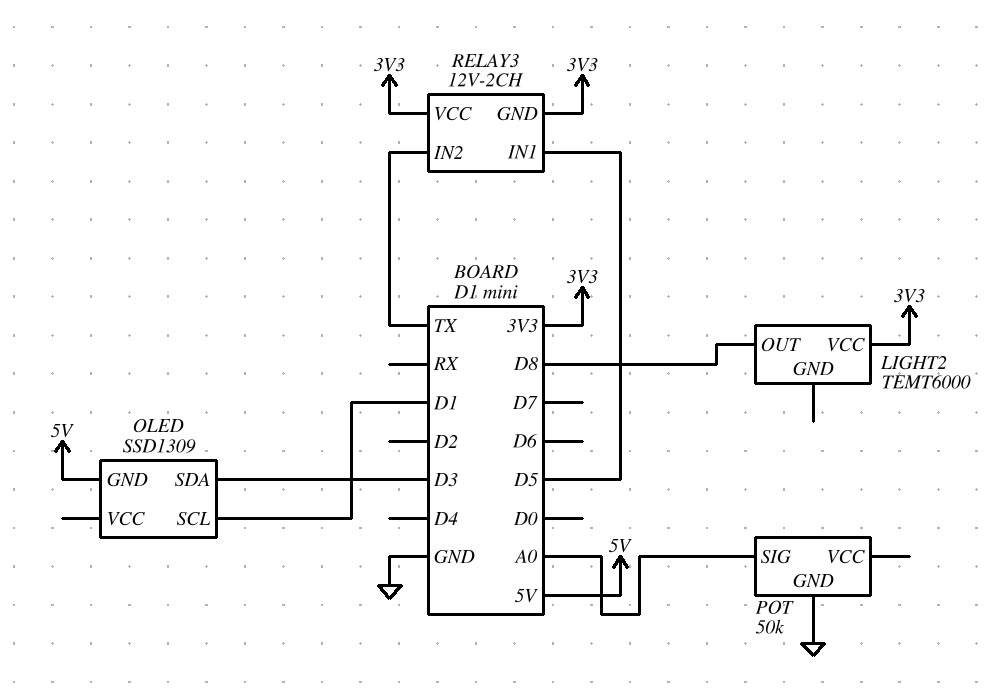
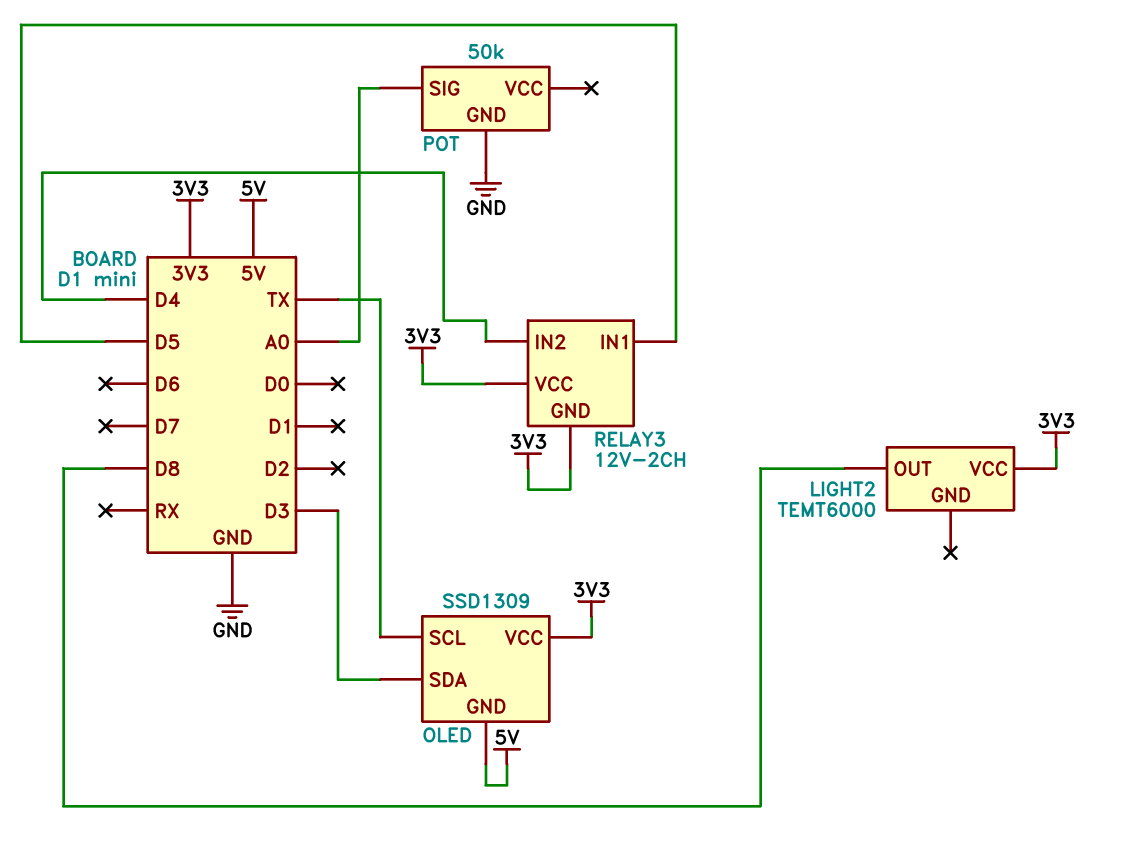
OLED pin SCL: D1 -> TX
OLED pin VCC: none -> 3V3
RELAY3 pin IN2: TX -> D4

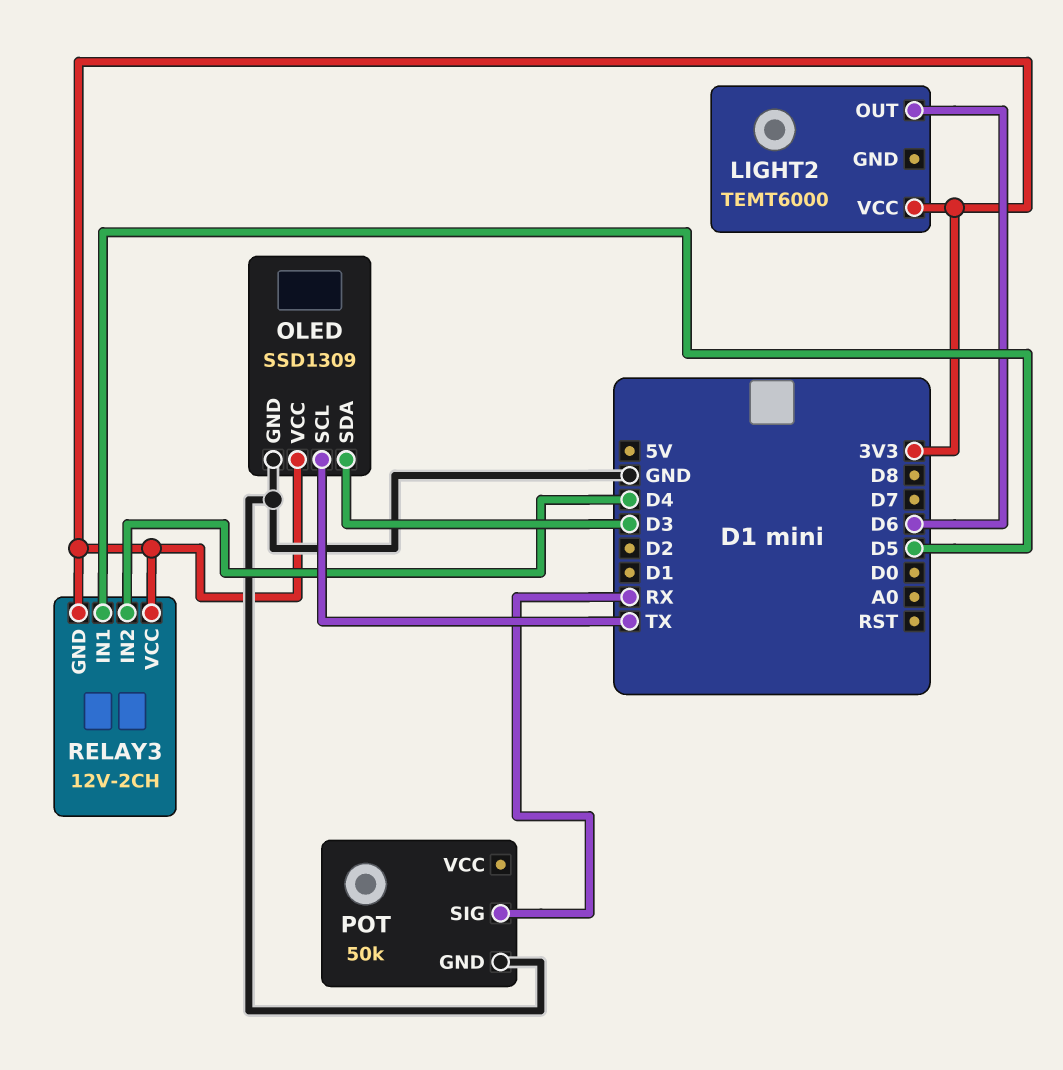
LIGHT2 pin OUT: D8 -> D6
OLED pin GND: 5V -> GND
POT pin SIG: A0 -> RX

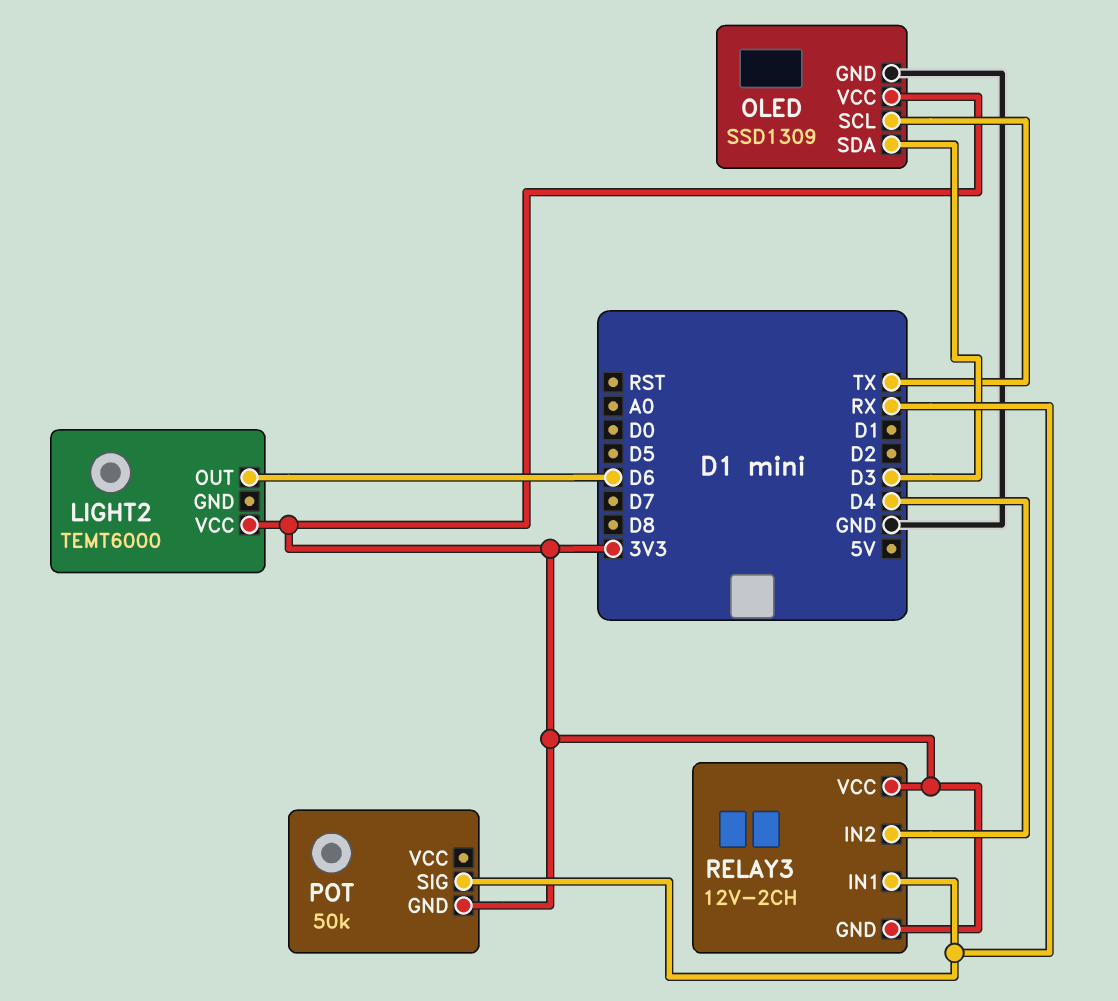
POT pin GND: GND -> 3V3
RELAY3 pin IN1: D5 -> RX

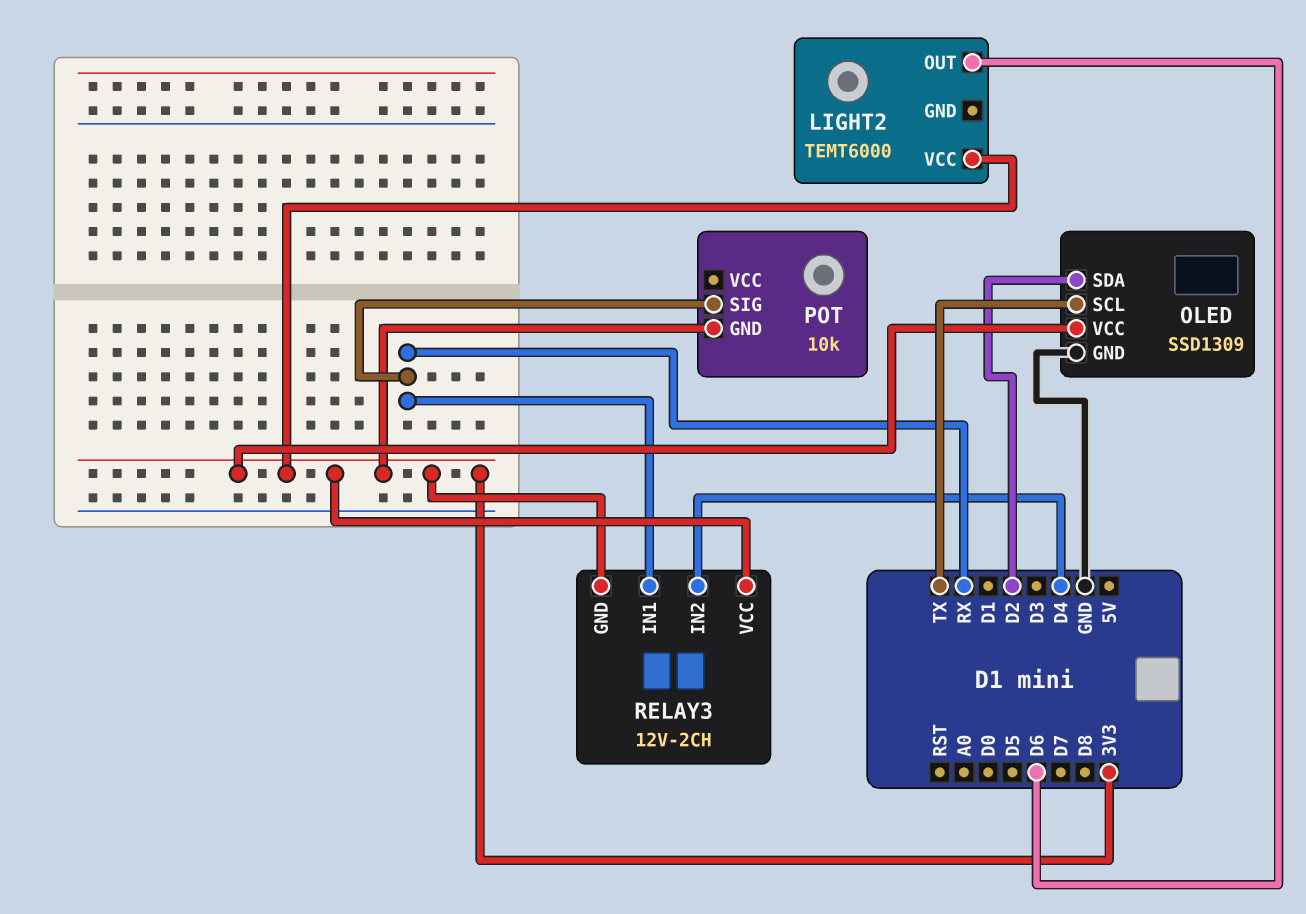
OLED pin SDA: D3 -> D2
POT: 50k -> 10k

